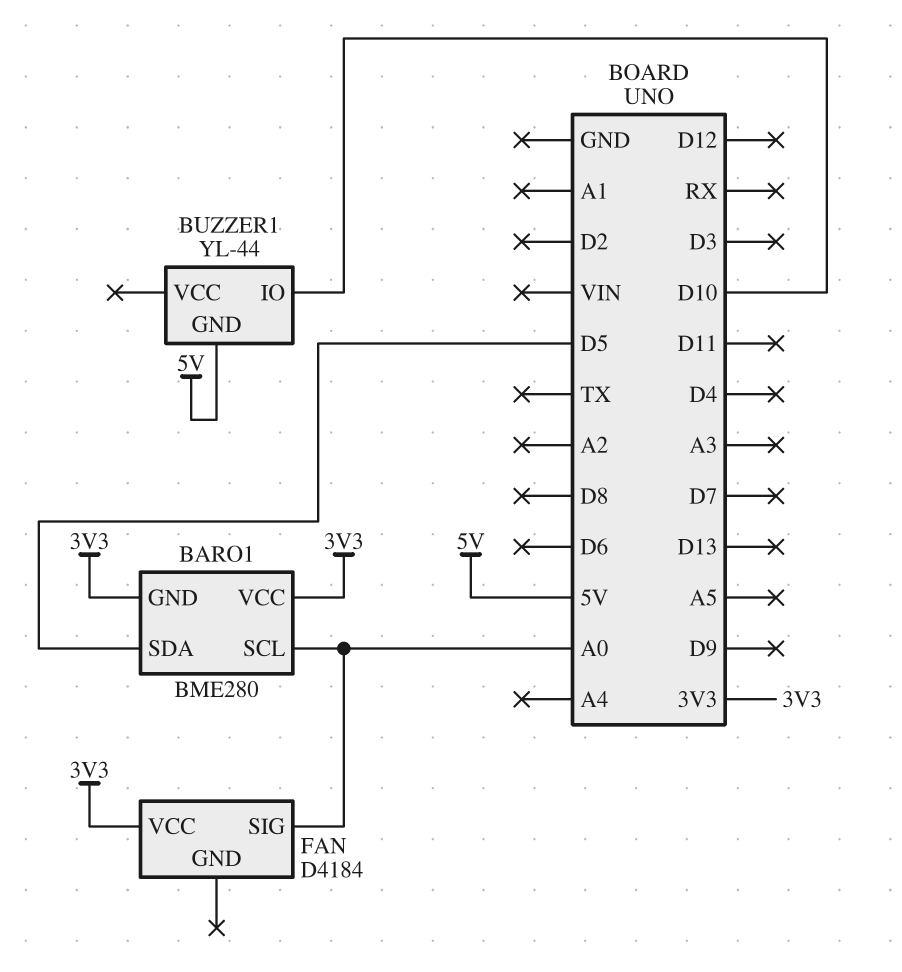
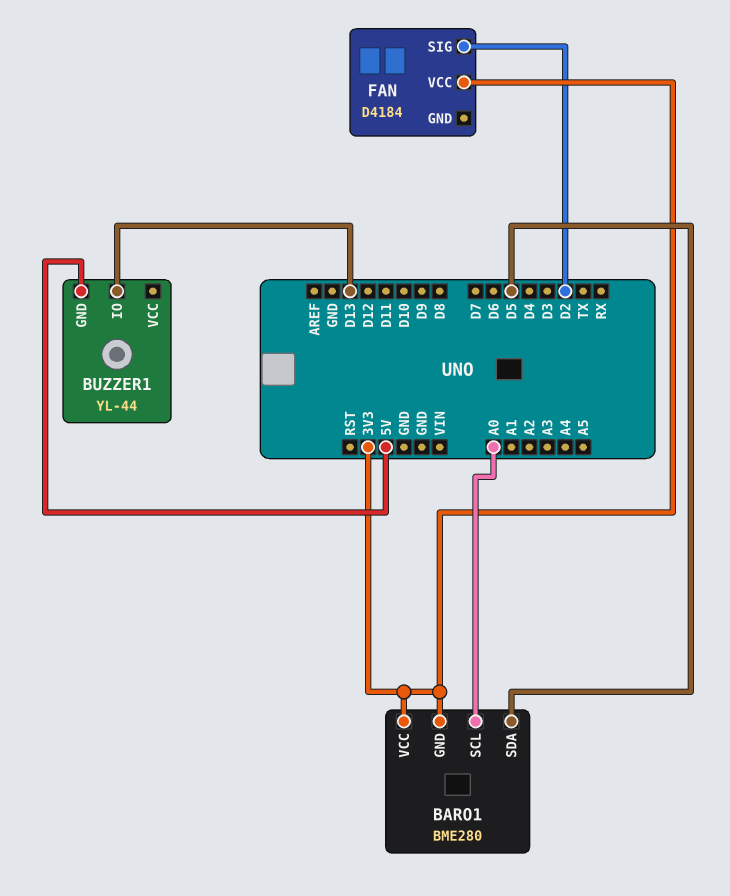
BUZZER1 pin IO: D10 -> D13
FAN pin SIG: A0 -> D2

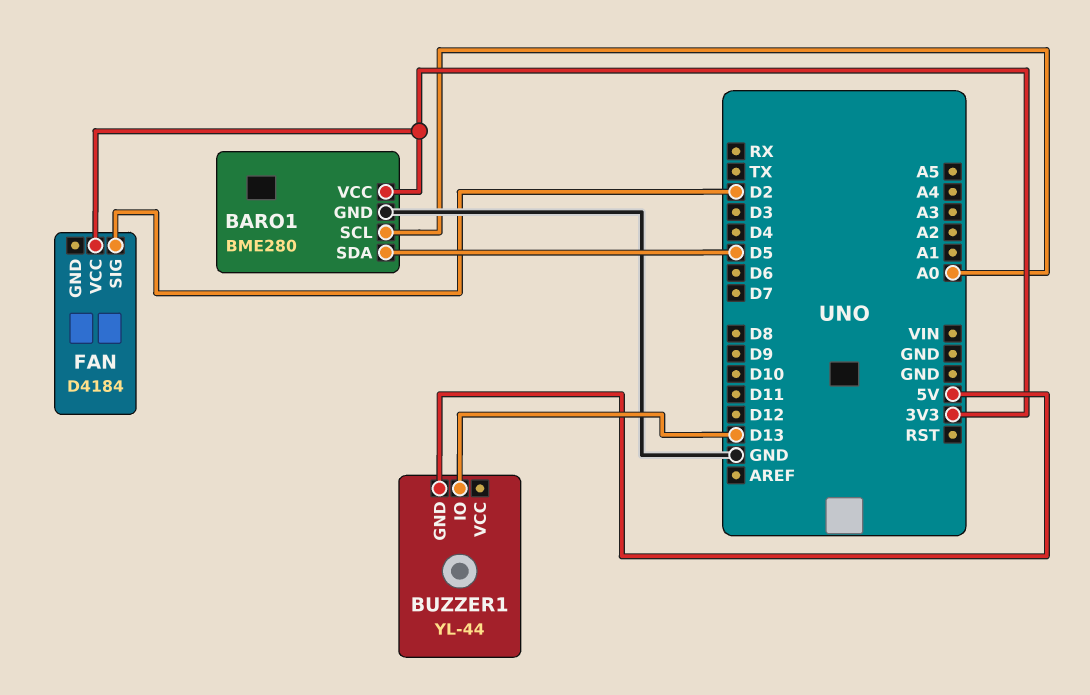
BARO1 pin GND: 3V3 -> GND

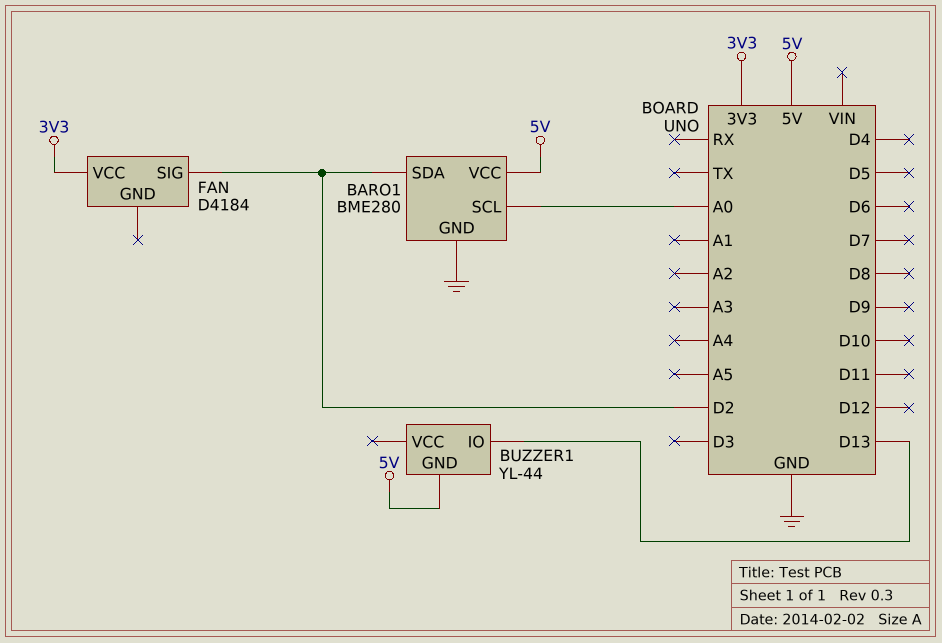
BARO1 pin SDA: D5 -> D2
BARO1 pin VCC: 3V3 -> 5V

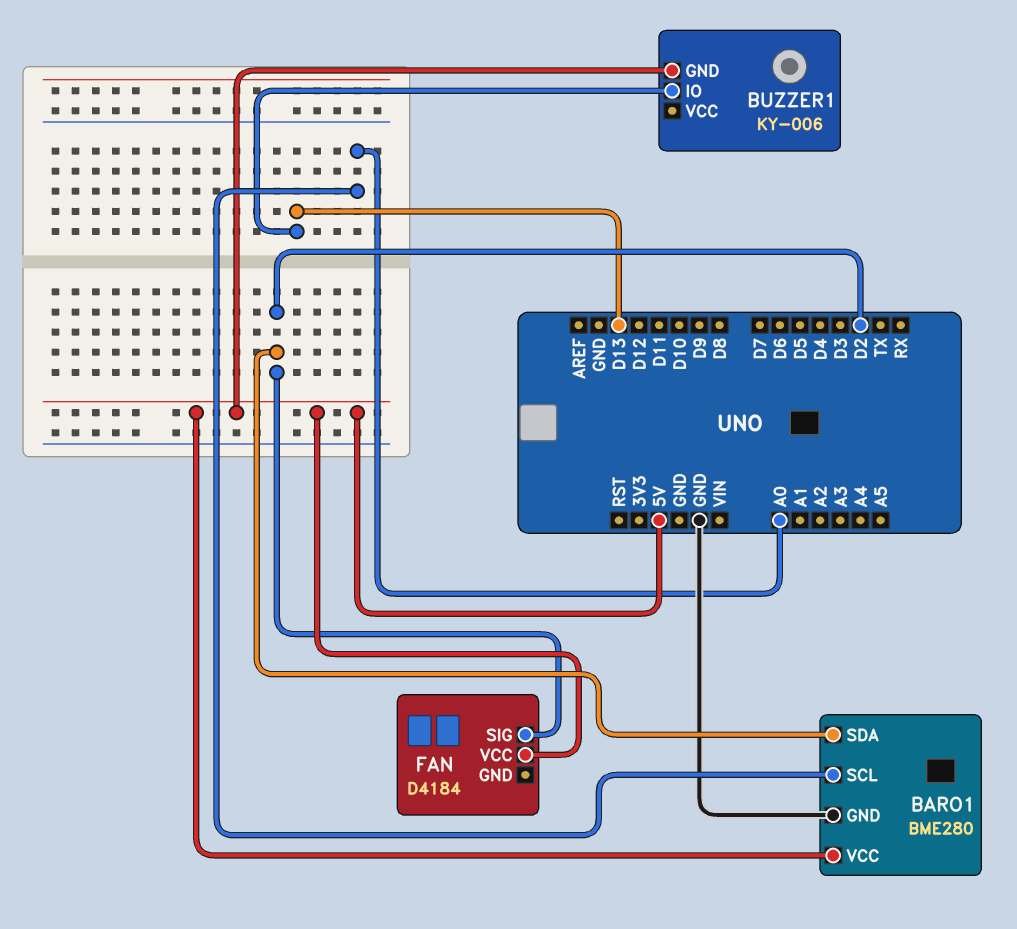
BUZZER1: YL-44 -> KY-006
FAN pin VCC: 3V3 -> 5V

